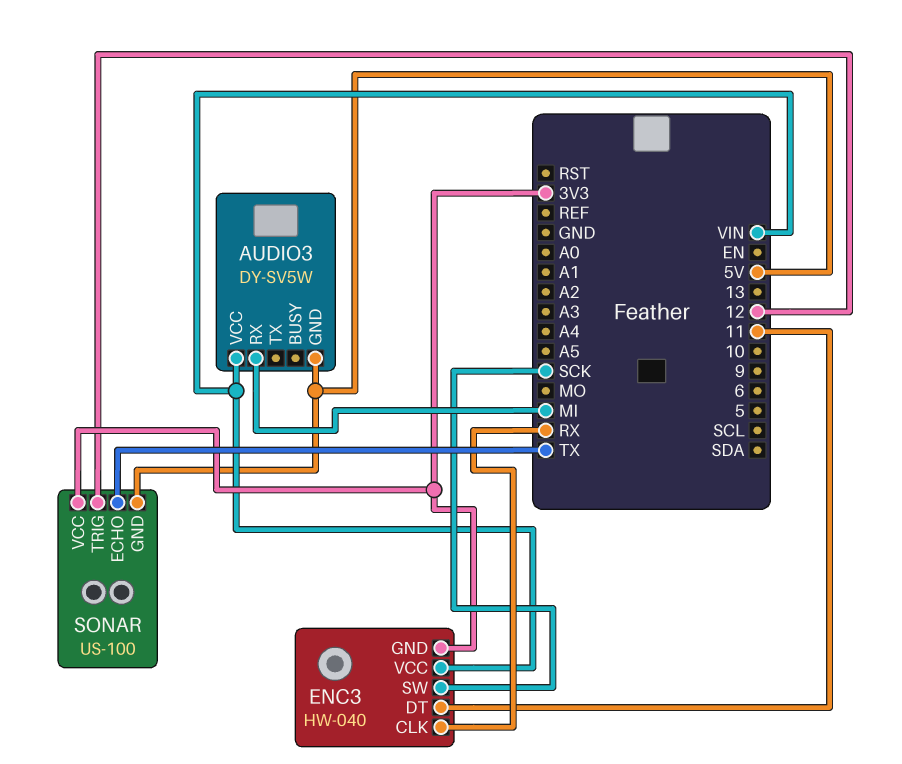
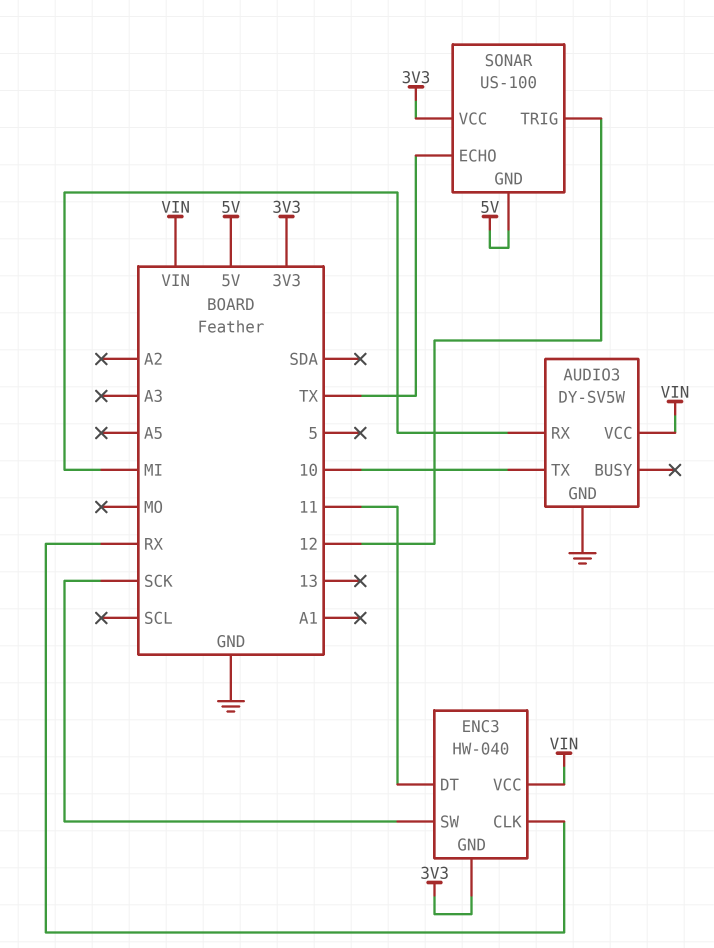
AUDIO3 pin GND: 5V -> GND
AUDIO3 pin TX: none -> 10

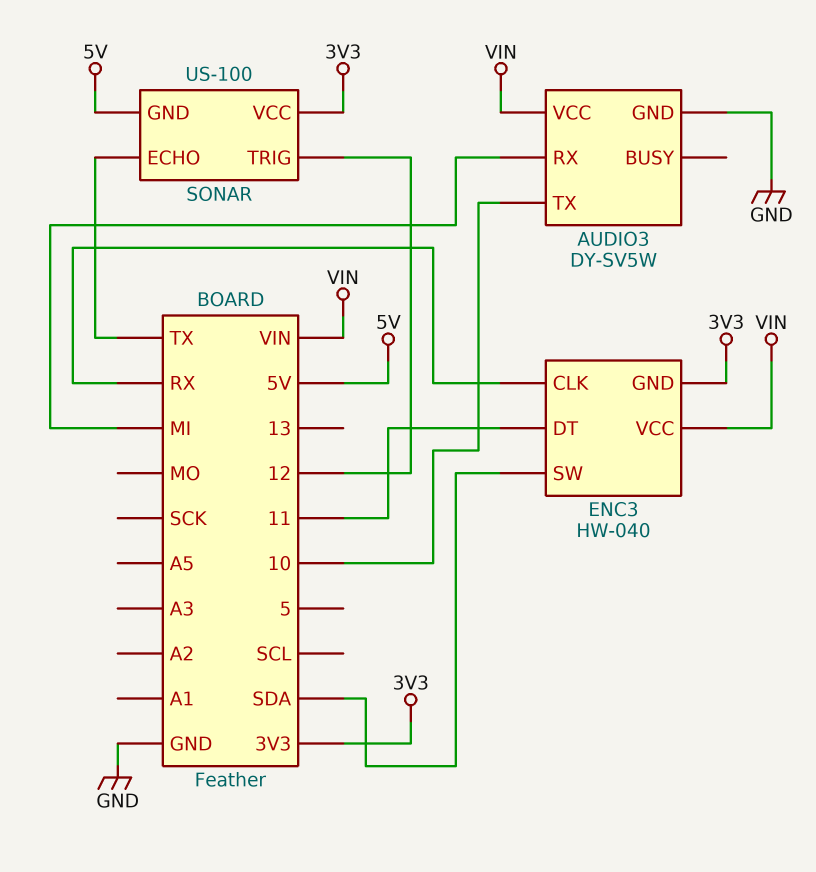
ENC3 pin SW: SCK -> SDA

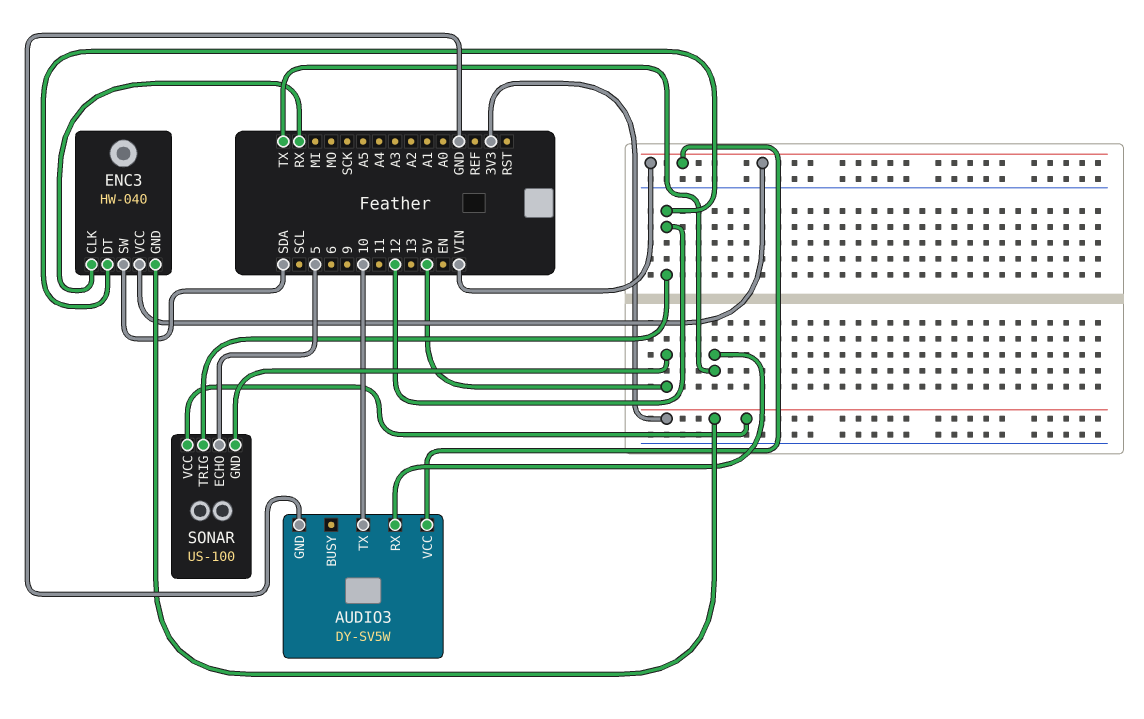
AUDIO3 pin RX: MI -> TX
ENC3 pin DT: 11 -> 12
SONAR pin ECHO: TX -> 5

